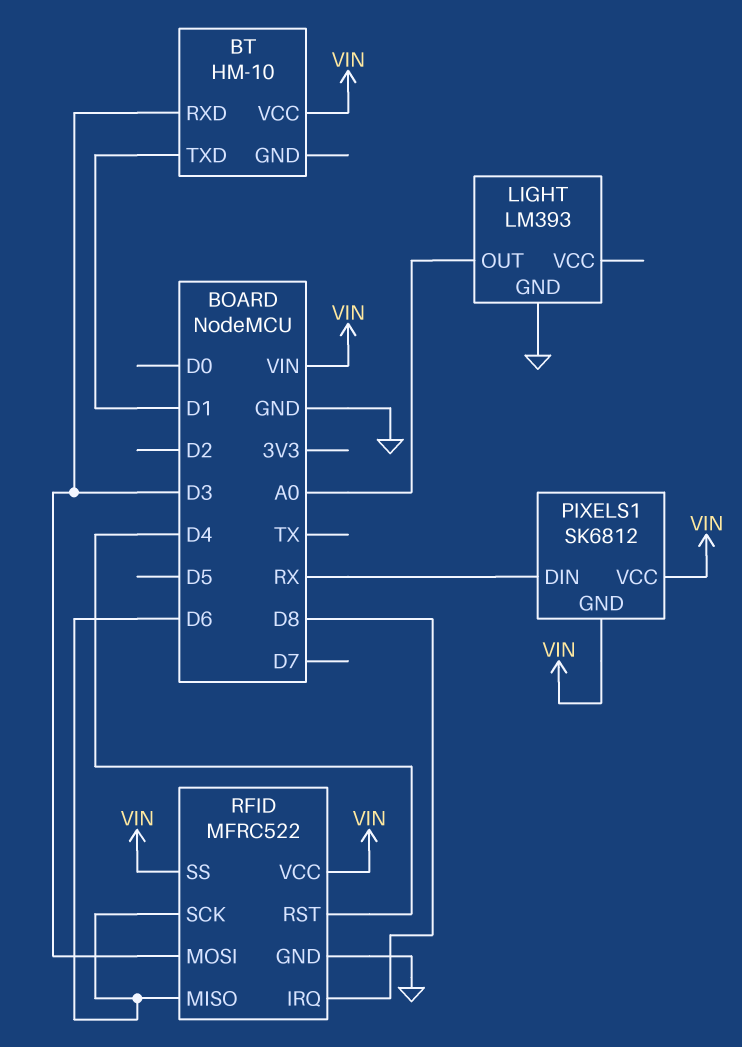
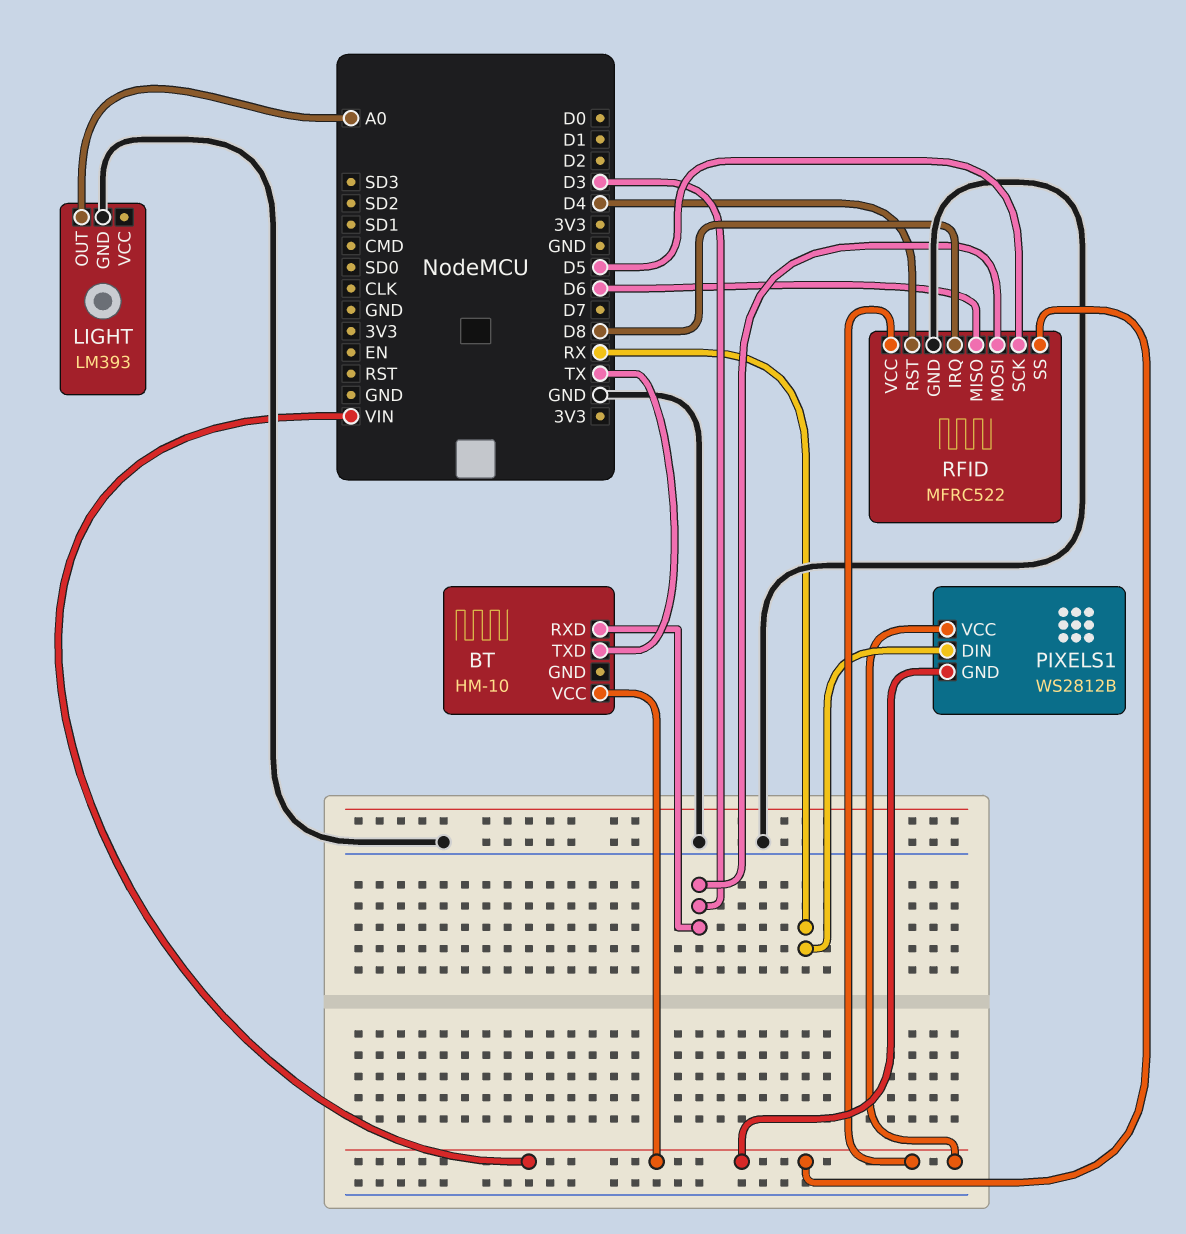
BT pin TXD: D1 -> TX
PIXELS1: SK6812 -> WS2812B
RFID pin SCK: D6 -> D5

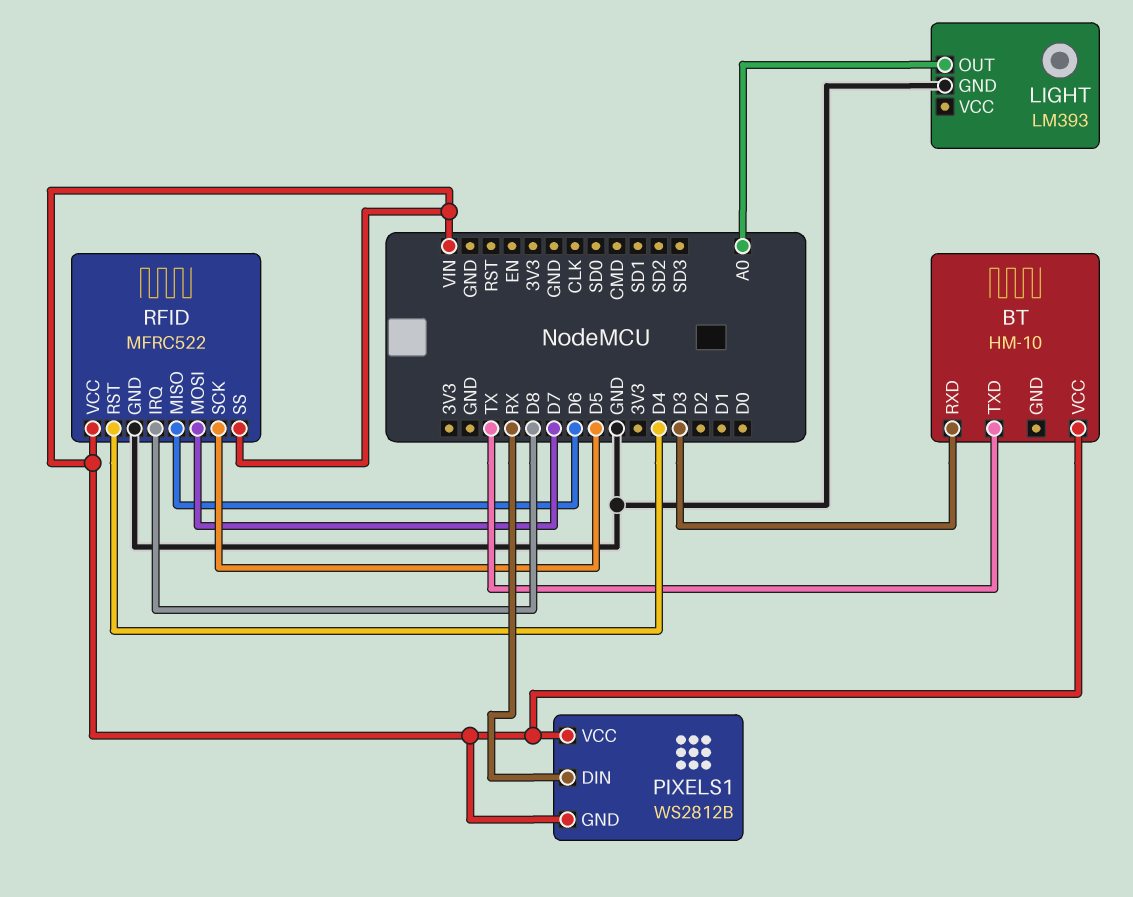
RFID pin MOSI: D3 -> D7

